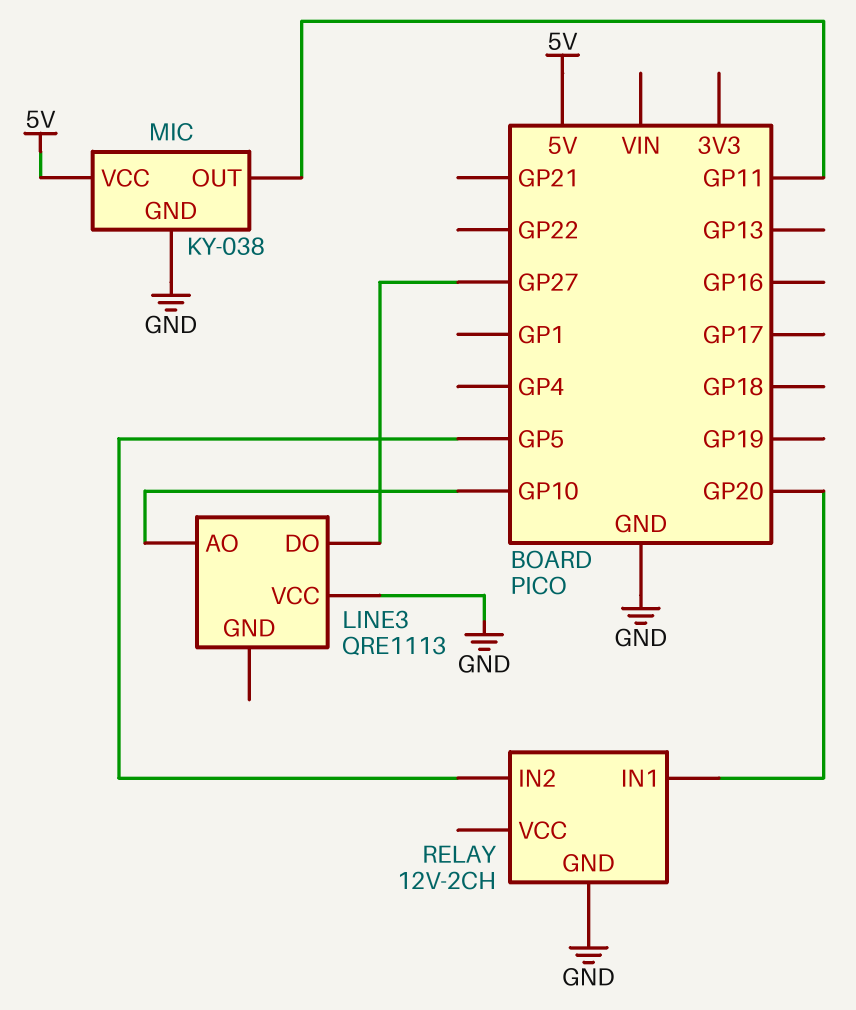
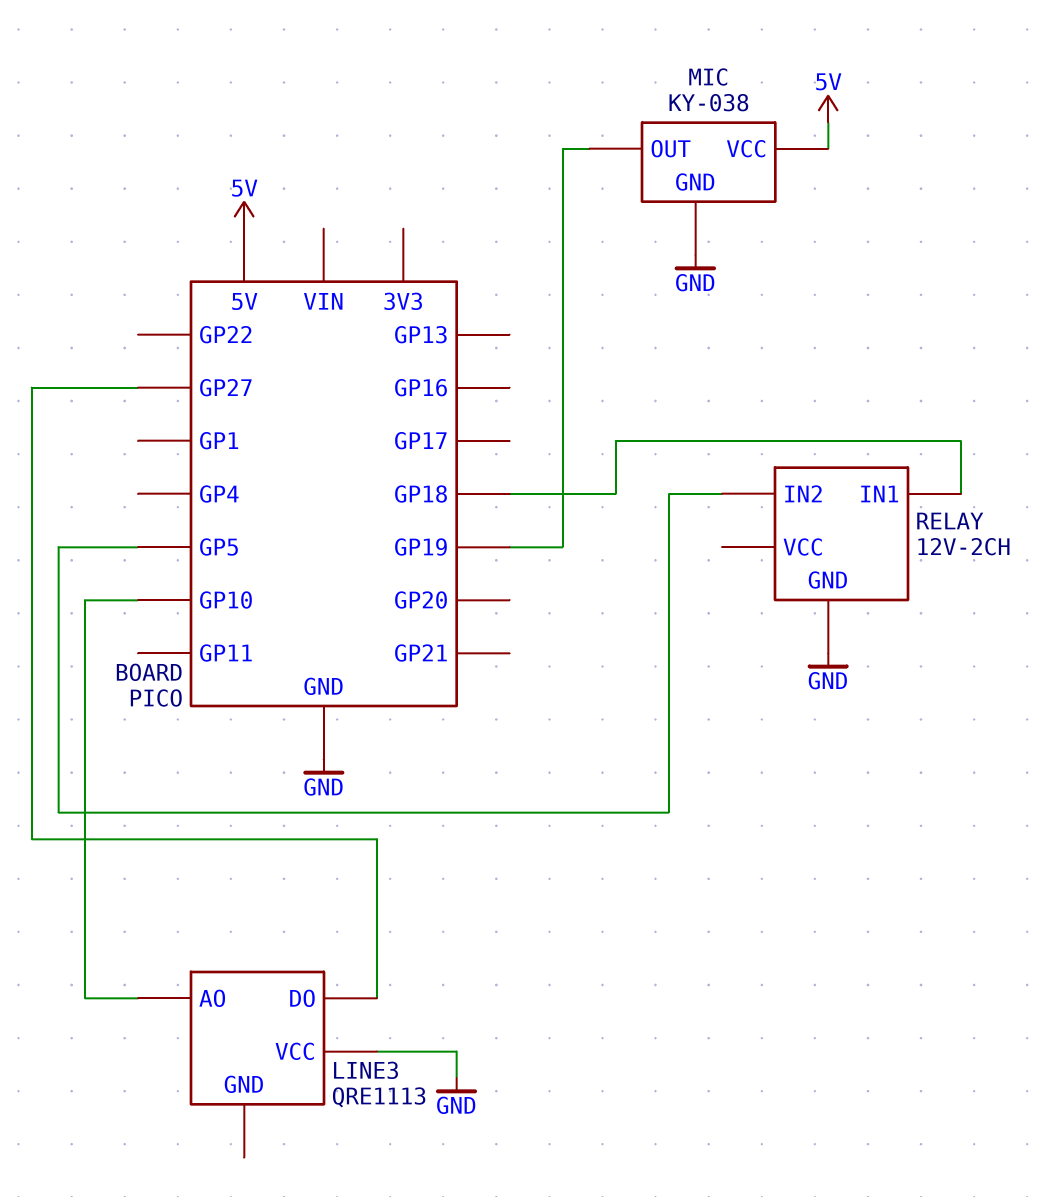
MIC pin OUT: GP11 -> GP19
RELAY pin IN1: GP20 -> GP18

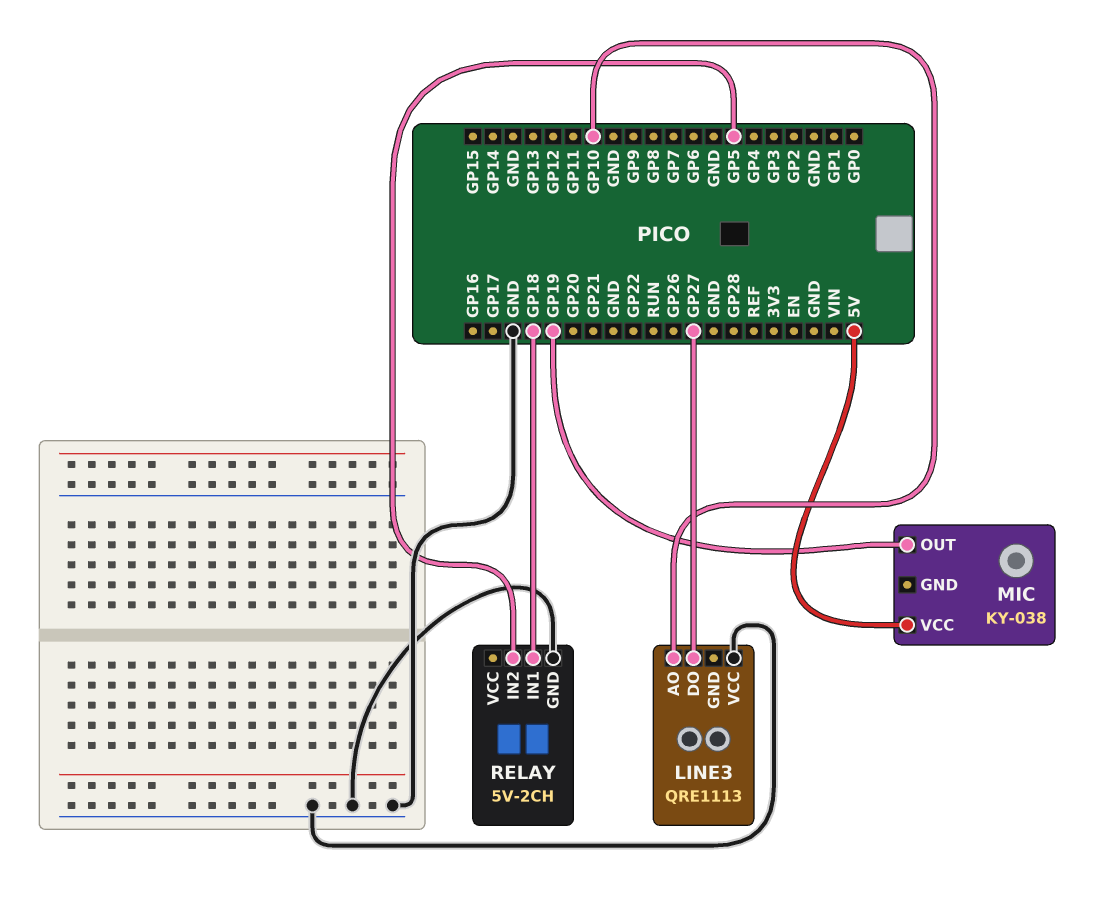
MIC pin GND: GND -> none
RELAY: 12V-2CH -> 5V-2CH

